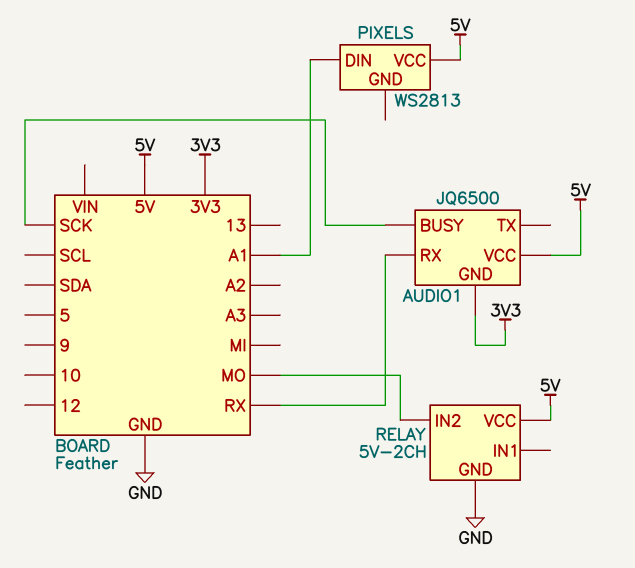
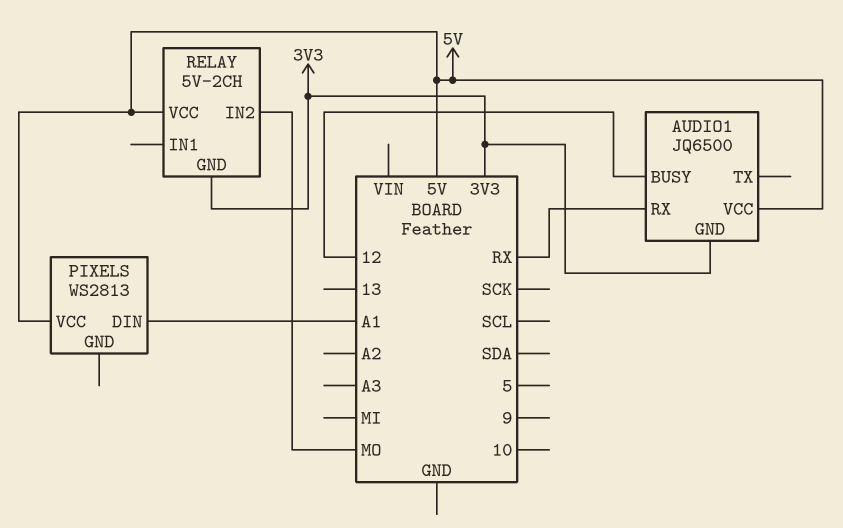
AUDIO1 pin BUSY: SCK -> 12
RELAY pin GND: GND -> 3V3

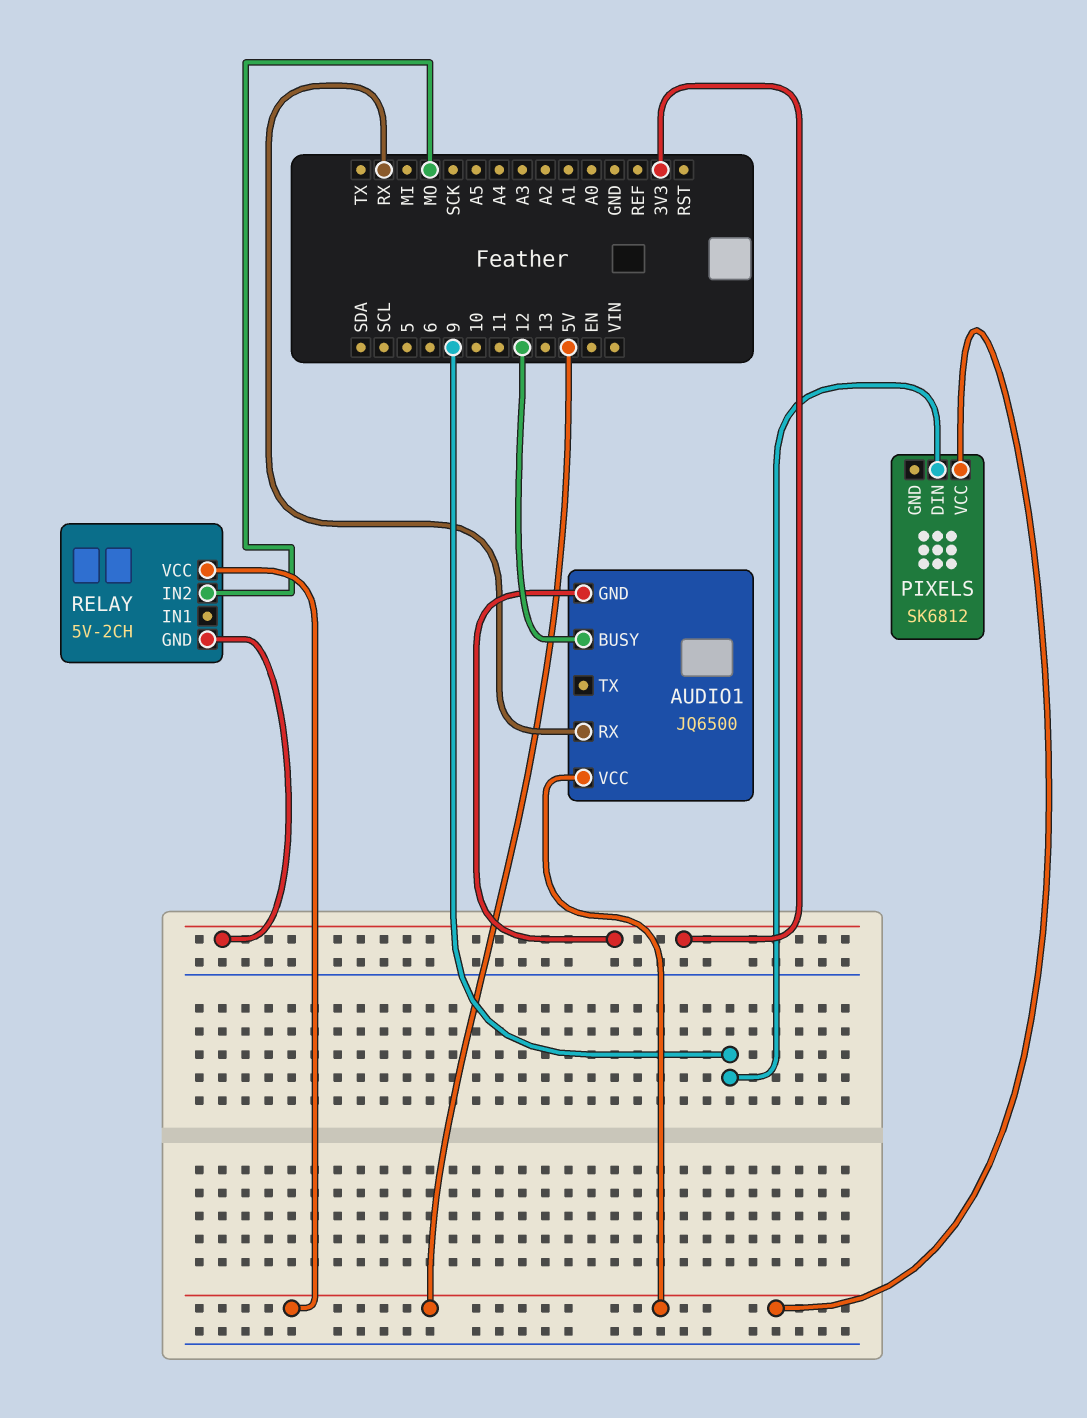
PIXELS: WS2813 -> SK6812
PIXELS pin DIN: A1 -> 9

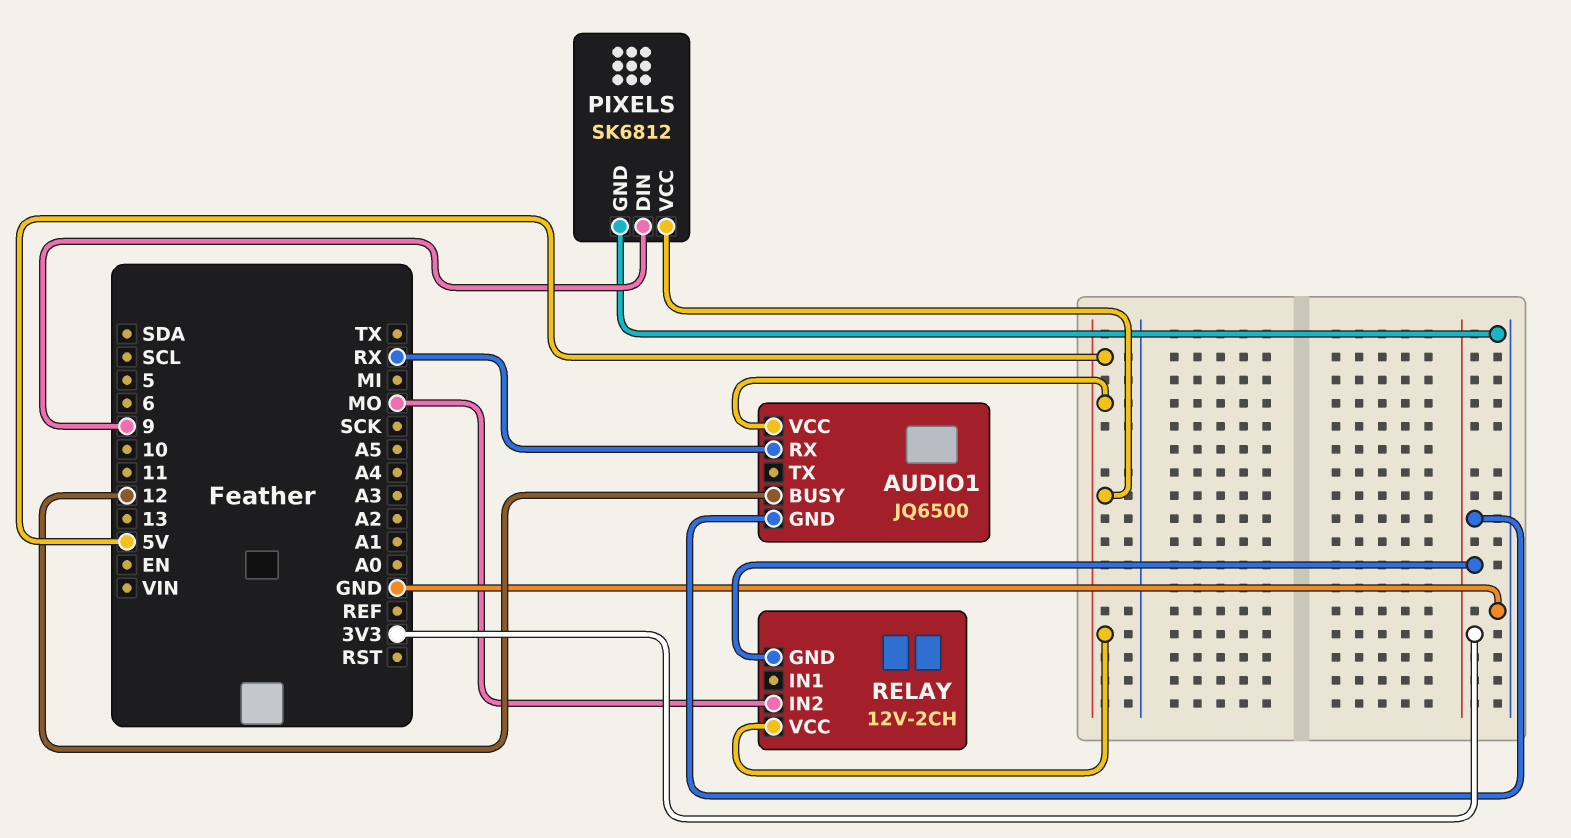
PIXELS pin GND: none -> GND
RELAY: 5V-2CH -> 12V-2CH

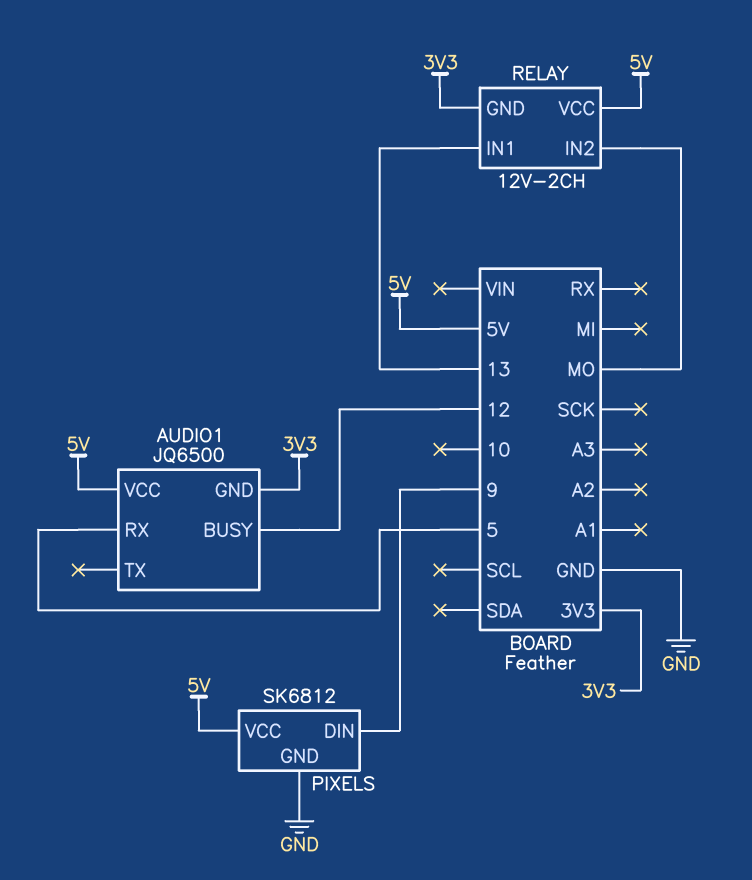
AUDIO1 pin RX: RX -> 5
RELAY pin IN1: none -> 13

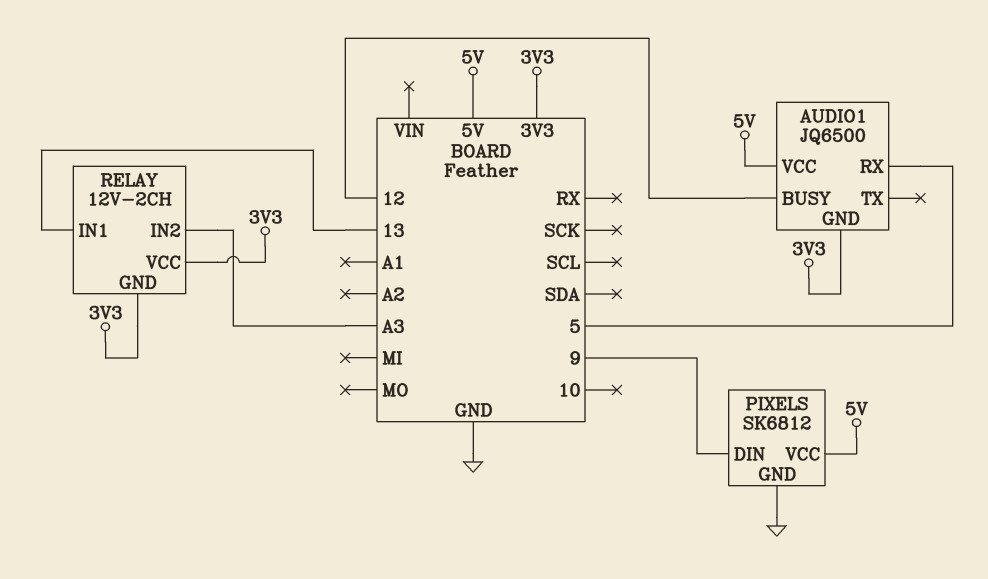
RELAY pin IN2: MO -> A3
RELAY pin VCC: 5V -> 3V3

